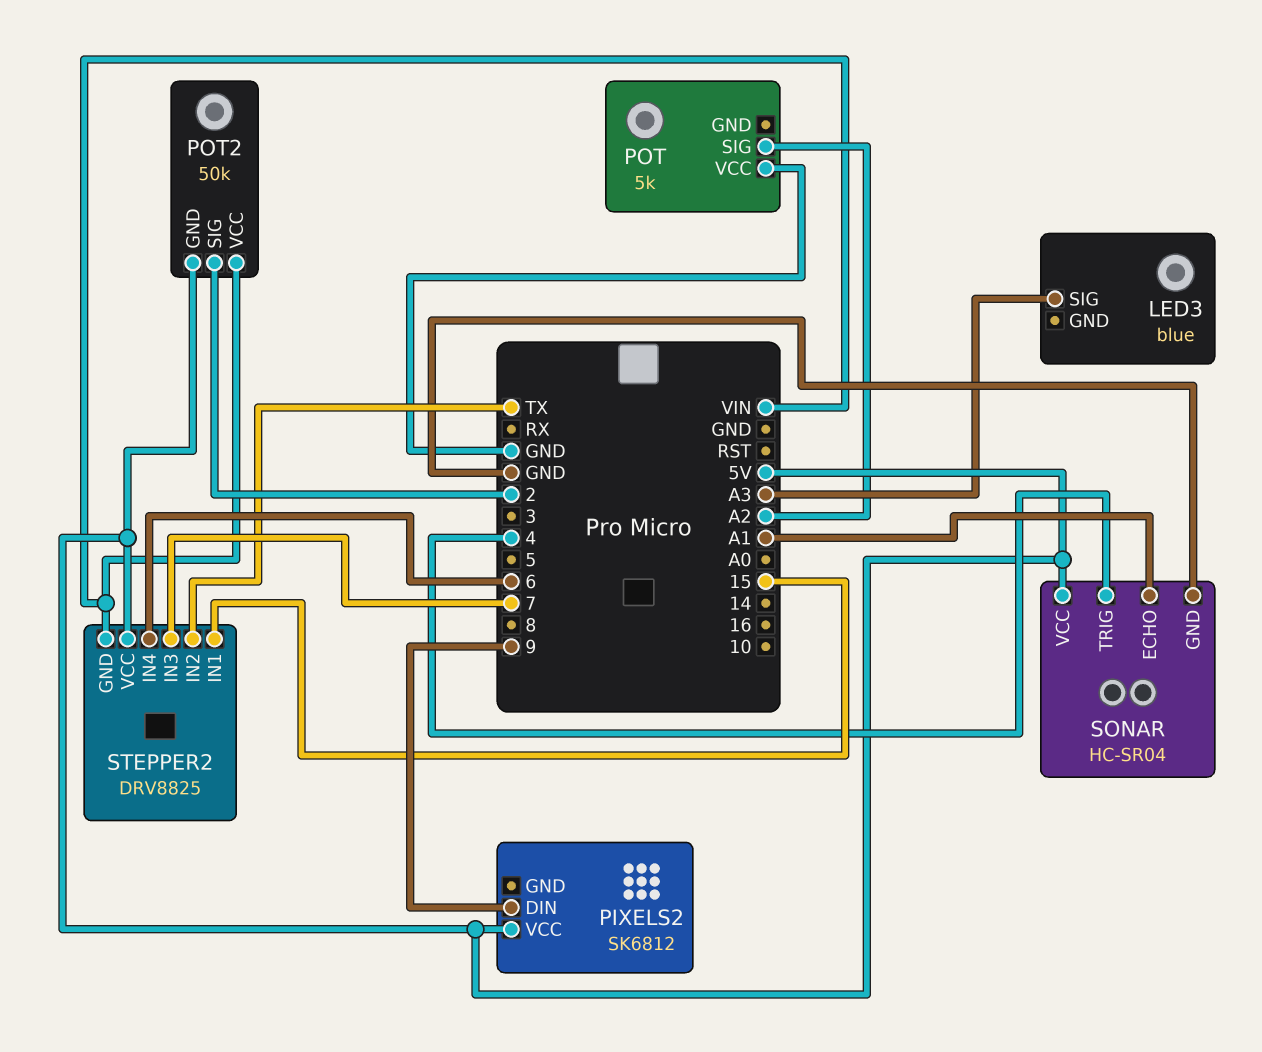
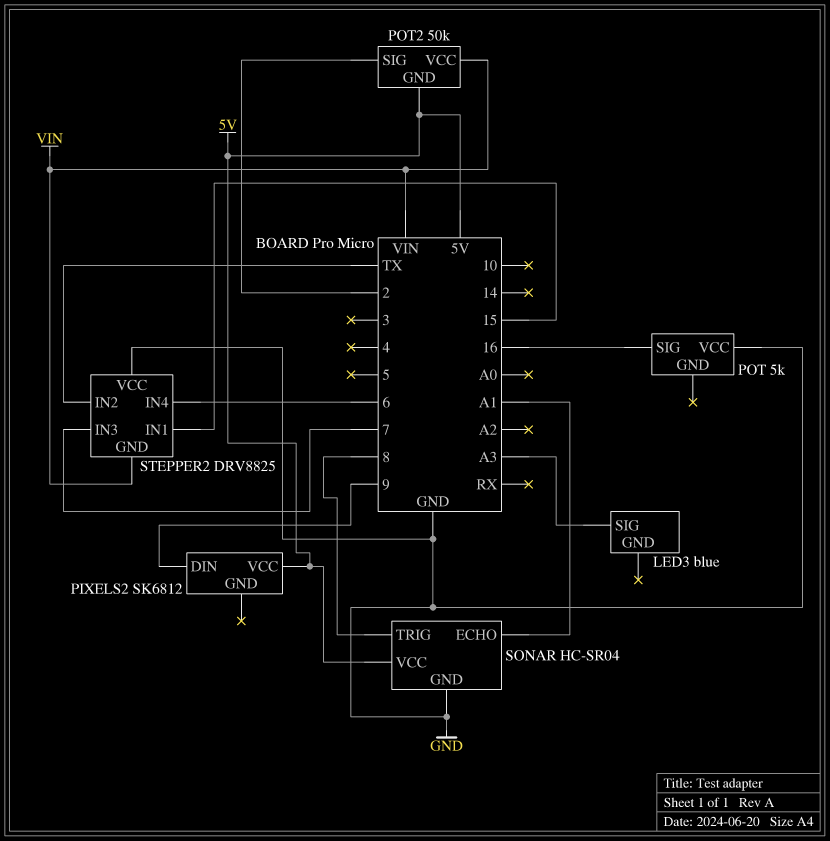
POT pin SIG: A2 -> 16
SONAR pin TRIG: 4 -> 8
STEPPER2 pin VCC: 5V -> GND

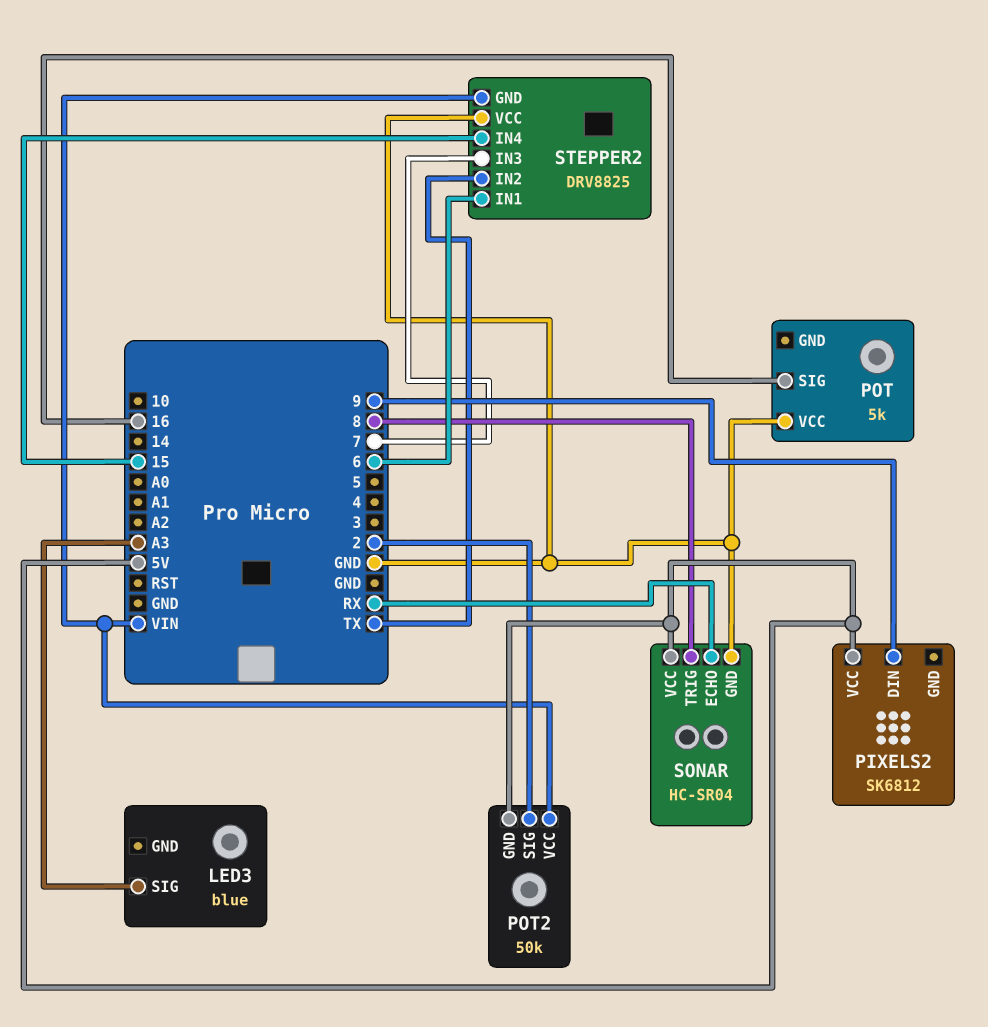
SONAR pin ECHO: A1 -> RX
STEPPER2 pin IN1: 15 -> 6
STEPPER2 pin IN4: 6 -> 15

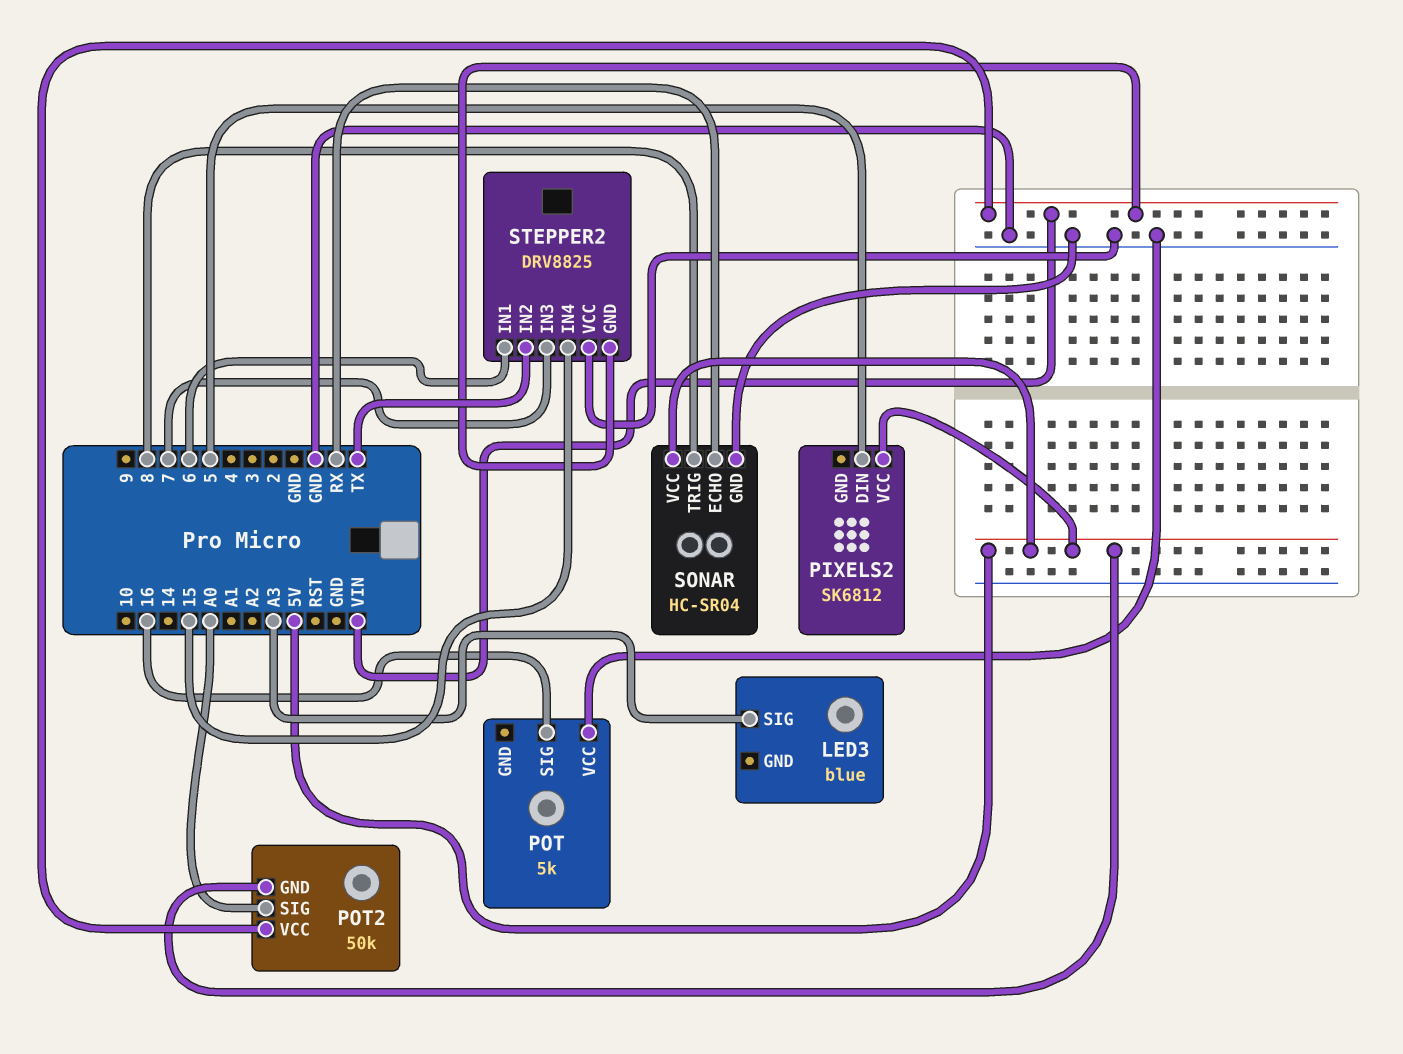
PIXELS2 pin DIN: 9 -> 5
POT2 pin SIG: 2 -> A0

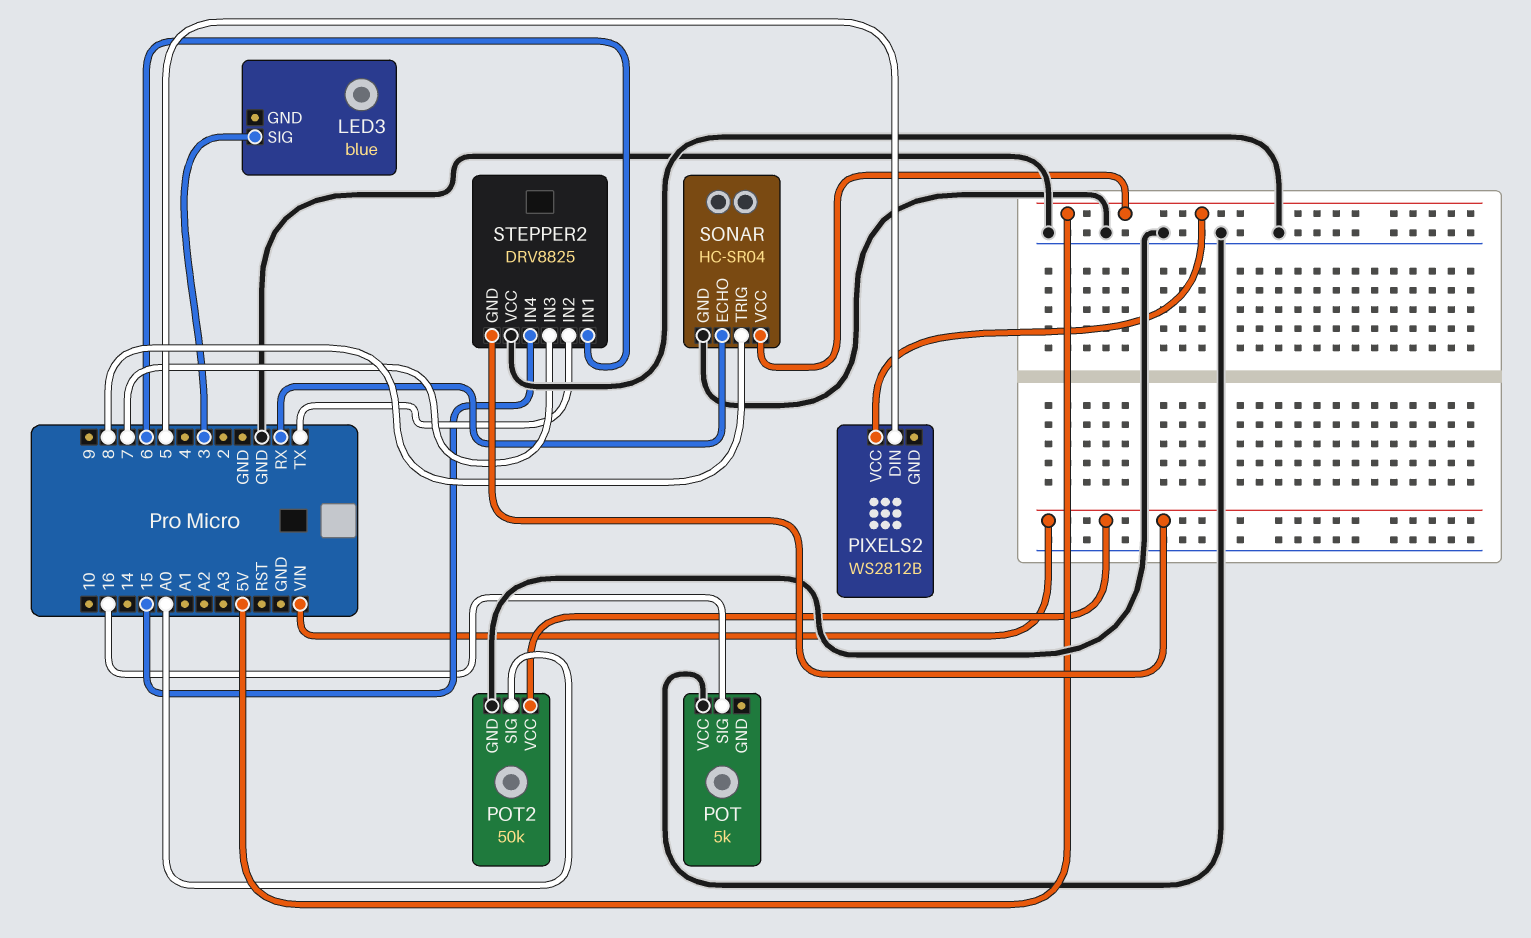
LED3 pin SIG: A3 -> 3
PIXELS2: SK6812 -> WS2812B
POT2 pin GND: 5V -> GND

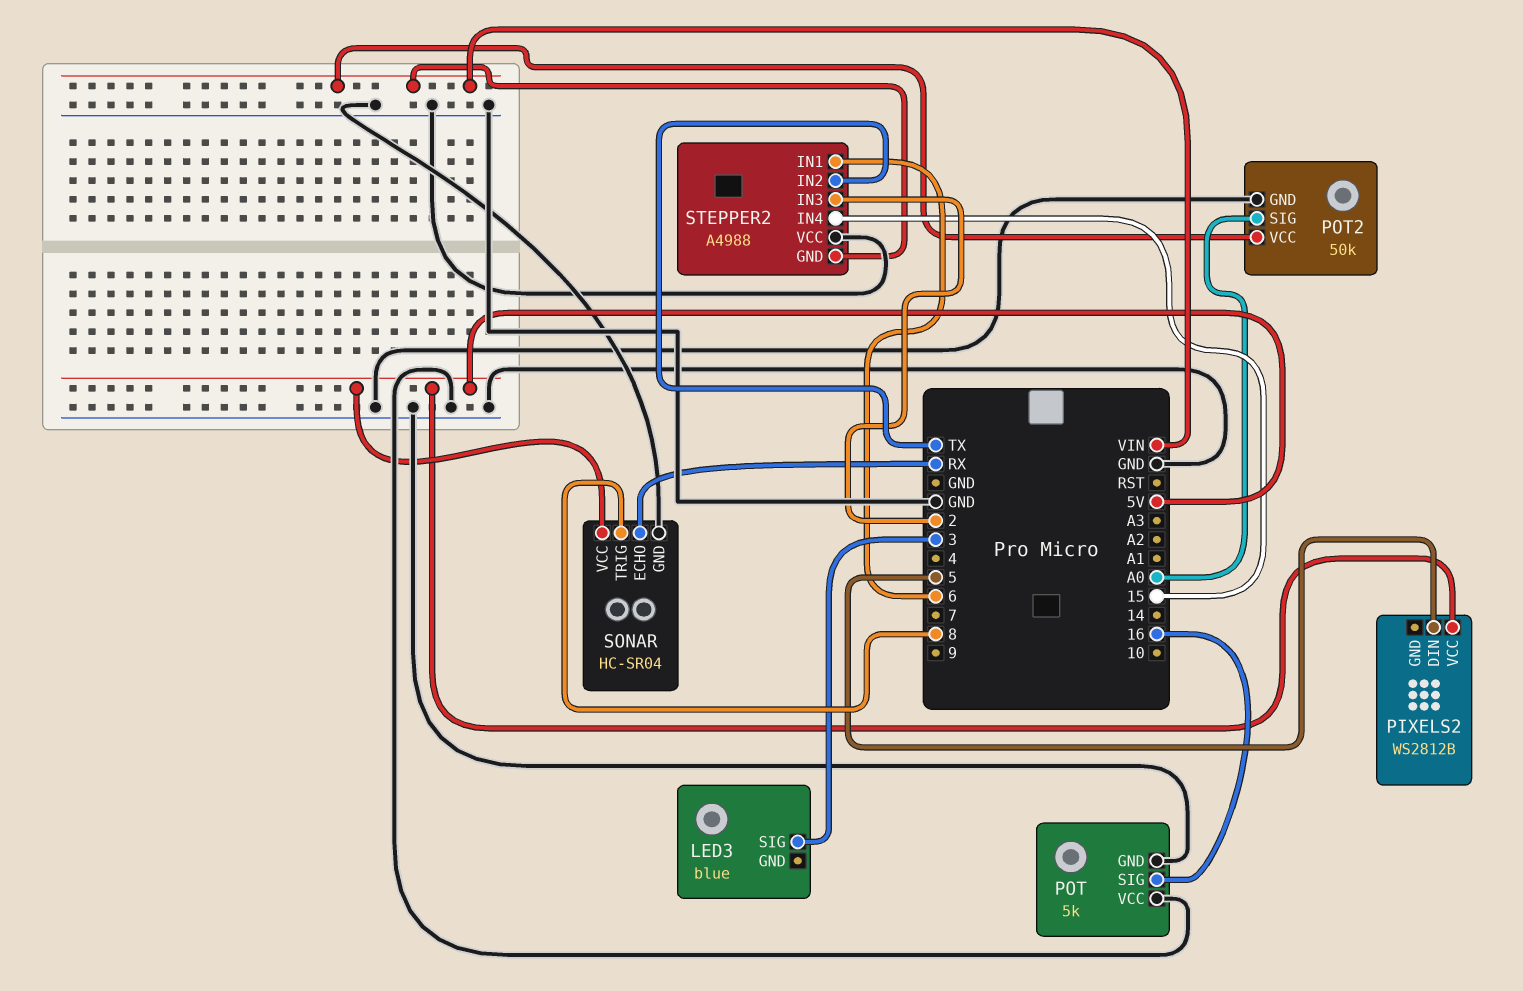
POT pin GND: none -> GND
STEPPER2: DRV8825 -> A4988
STEPPER2 pin IN3: 7 -> 2

